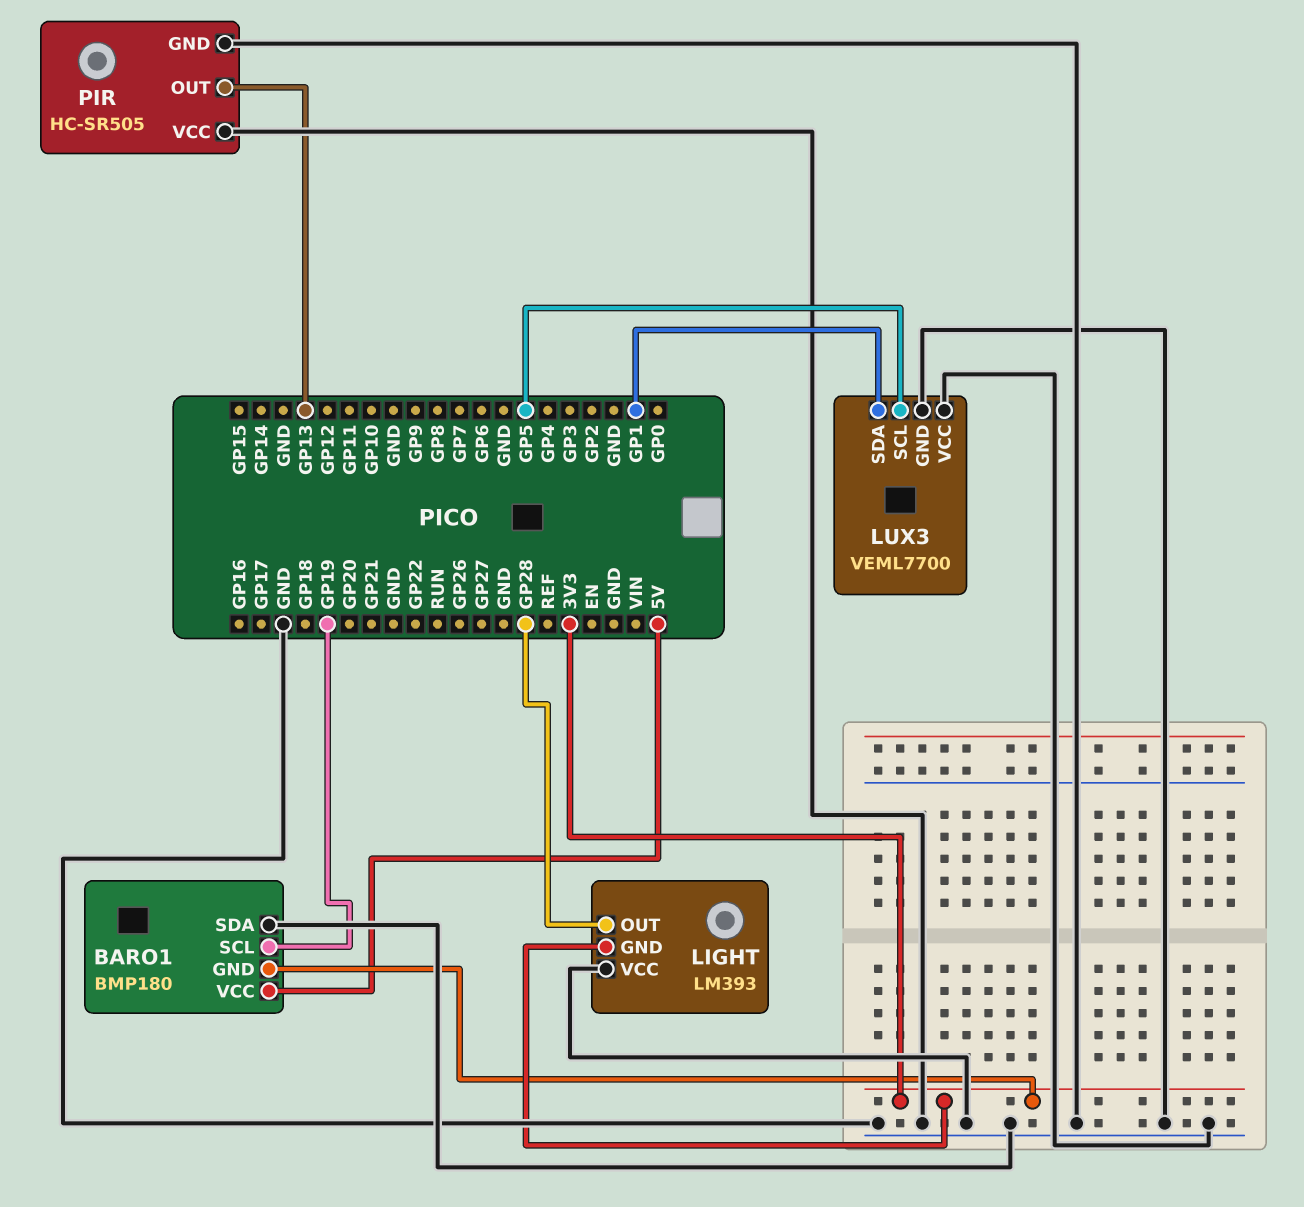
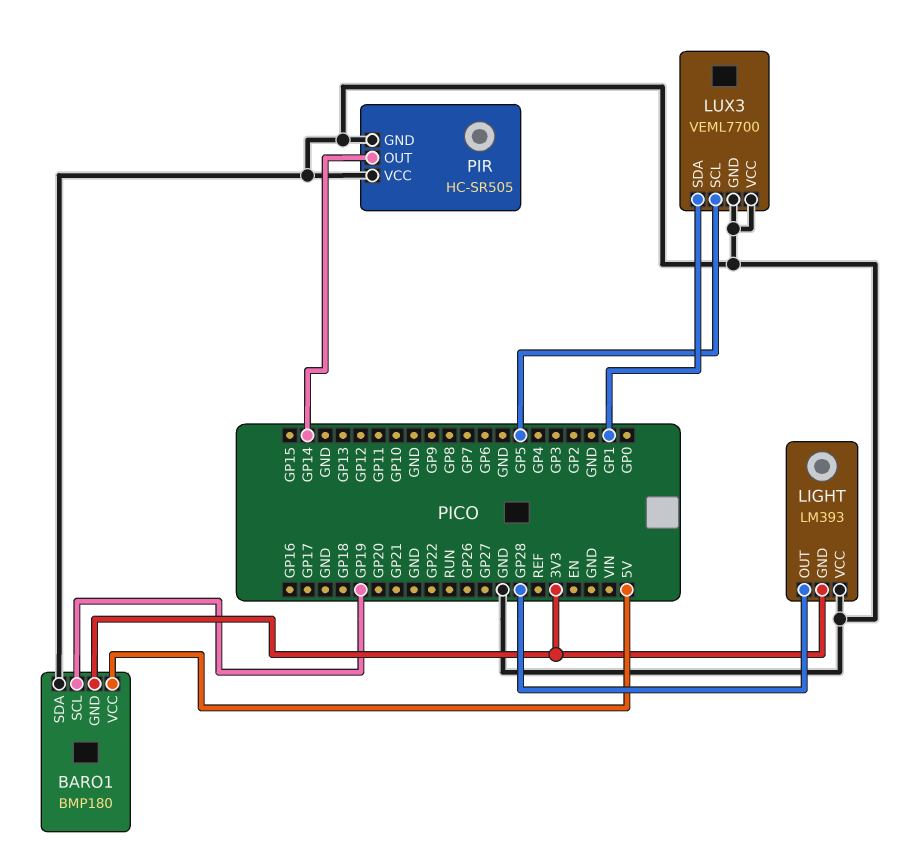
PIR pin OUT: GP13 -> GP14

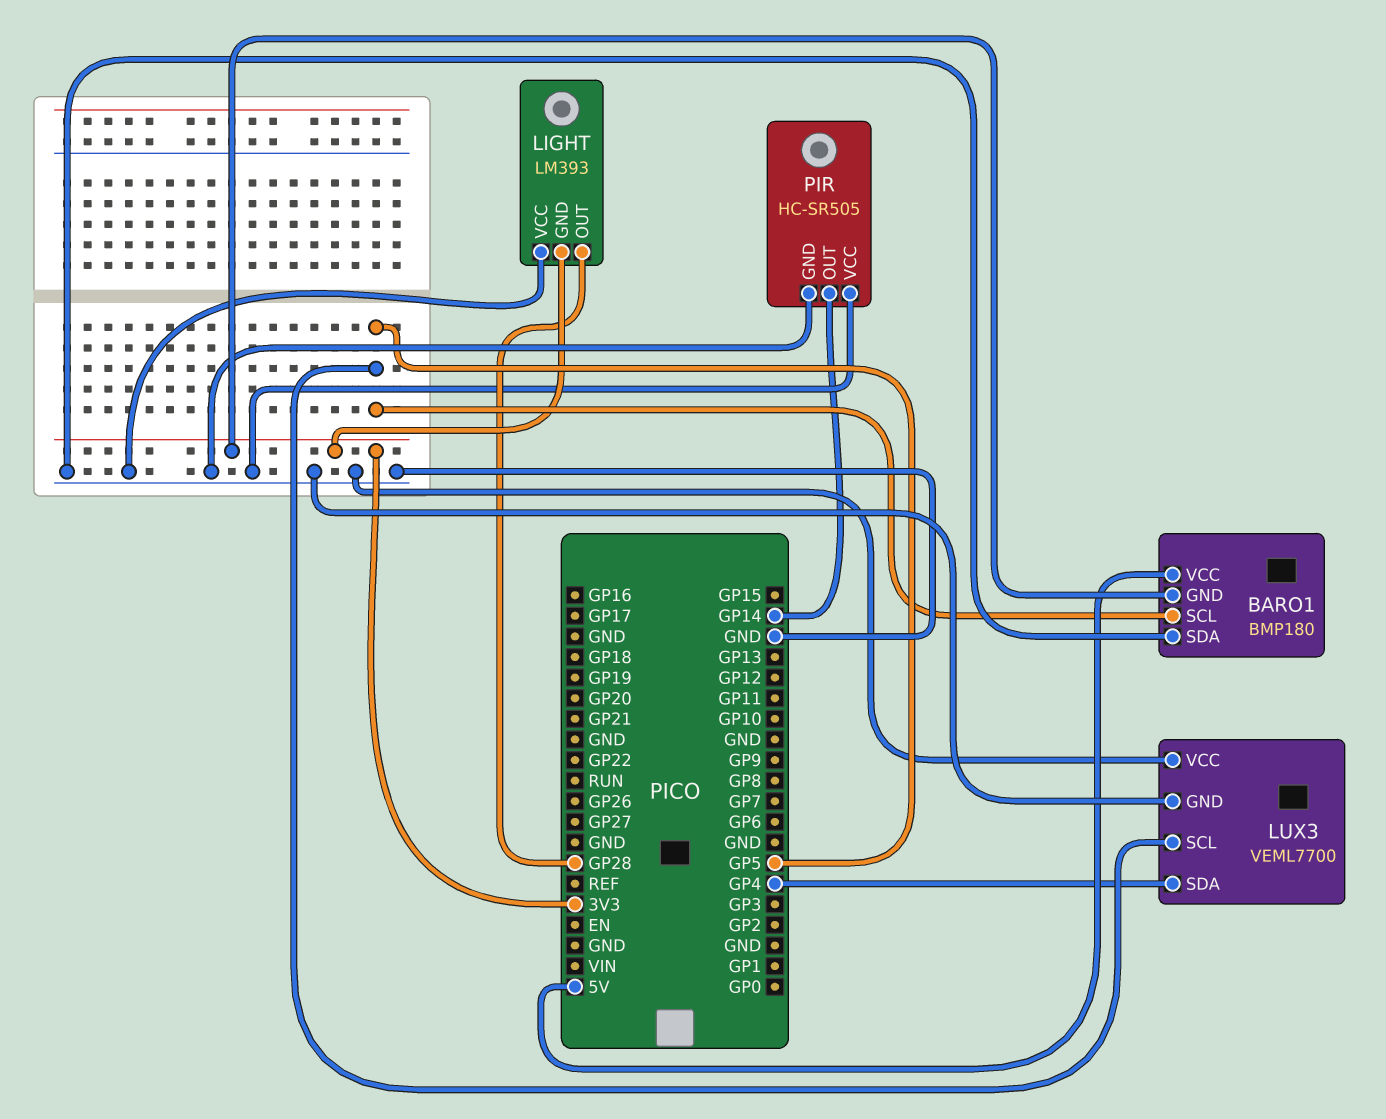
BARO1 pin SCL: GP19 -> GP5
LUX3 pin SDA: GP1 -> GP4

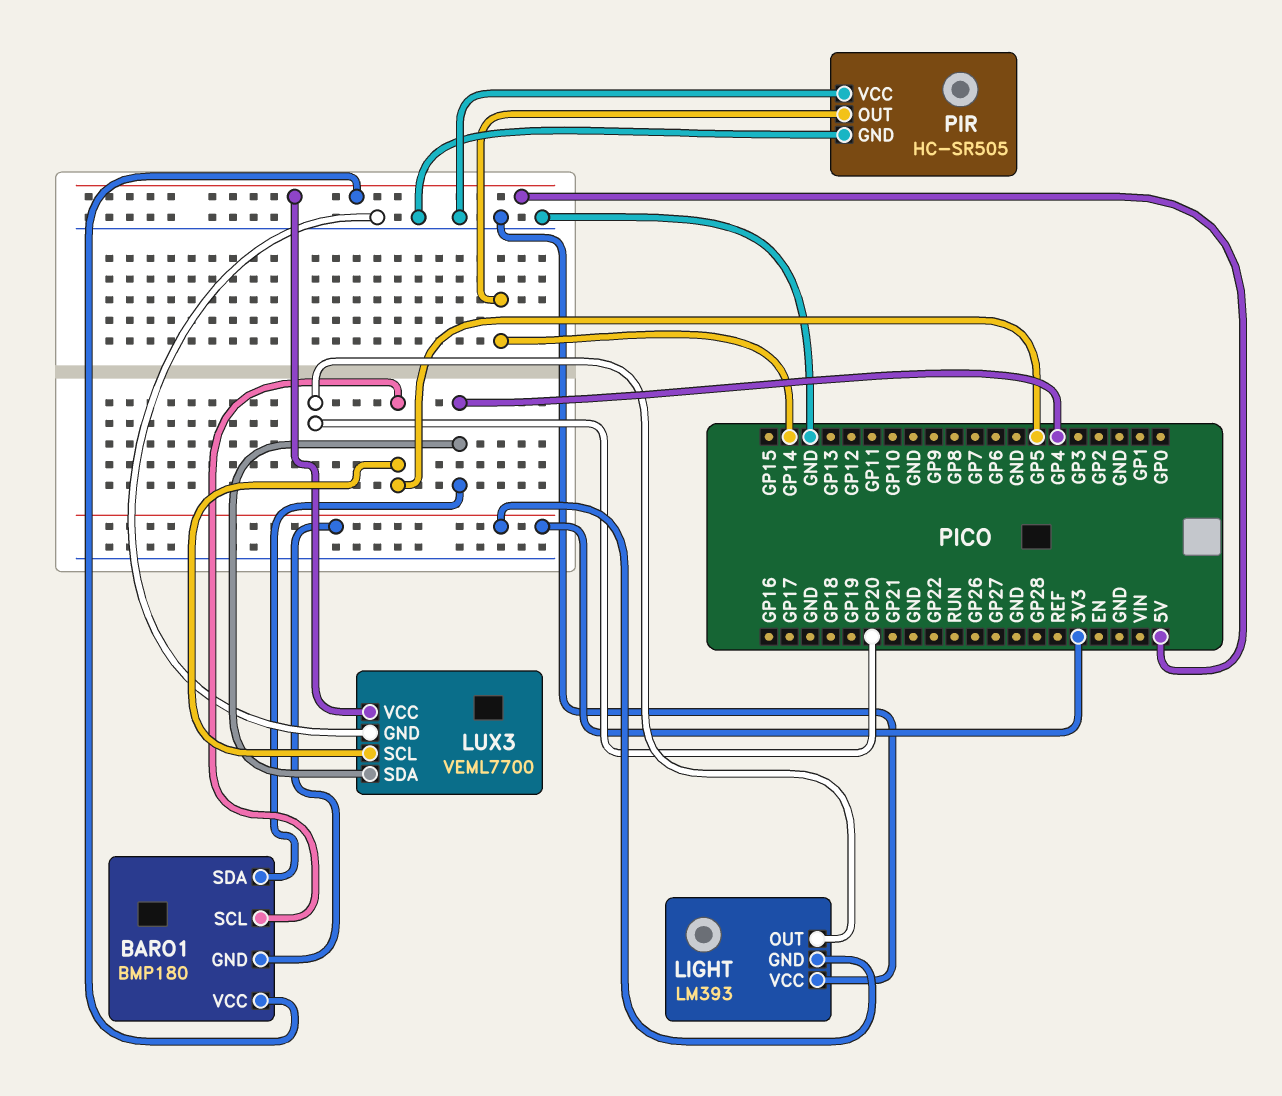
BARO1 pin SDA: GND -> GP4
LIGHT pin OUT: GP28 -> GP20
LUX3 pin VCC: GND -> 5V

